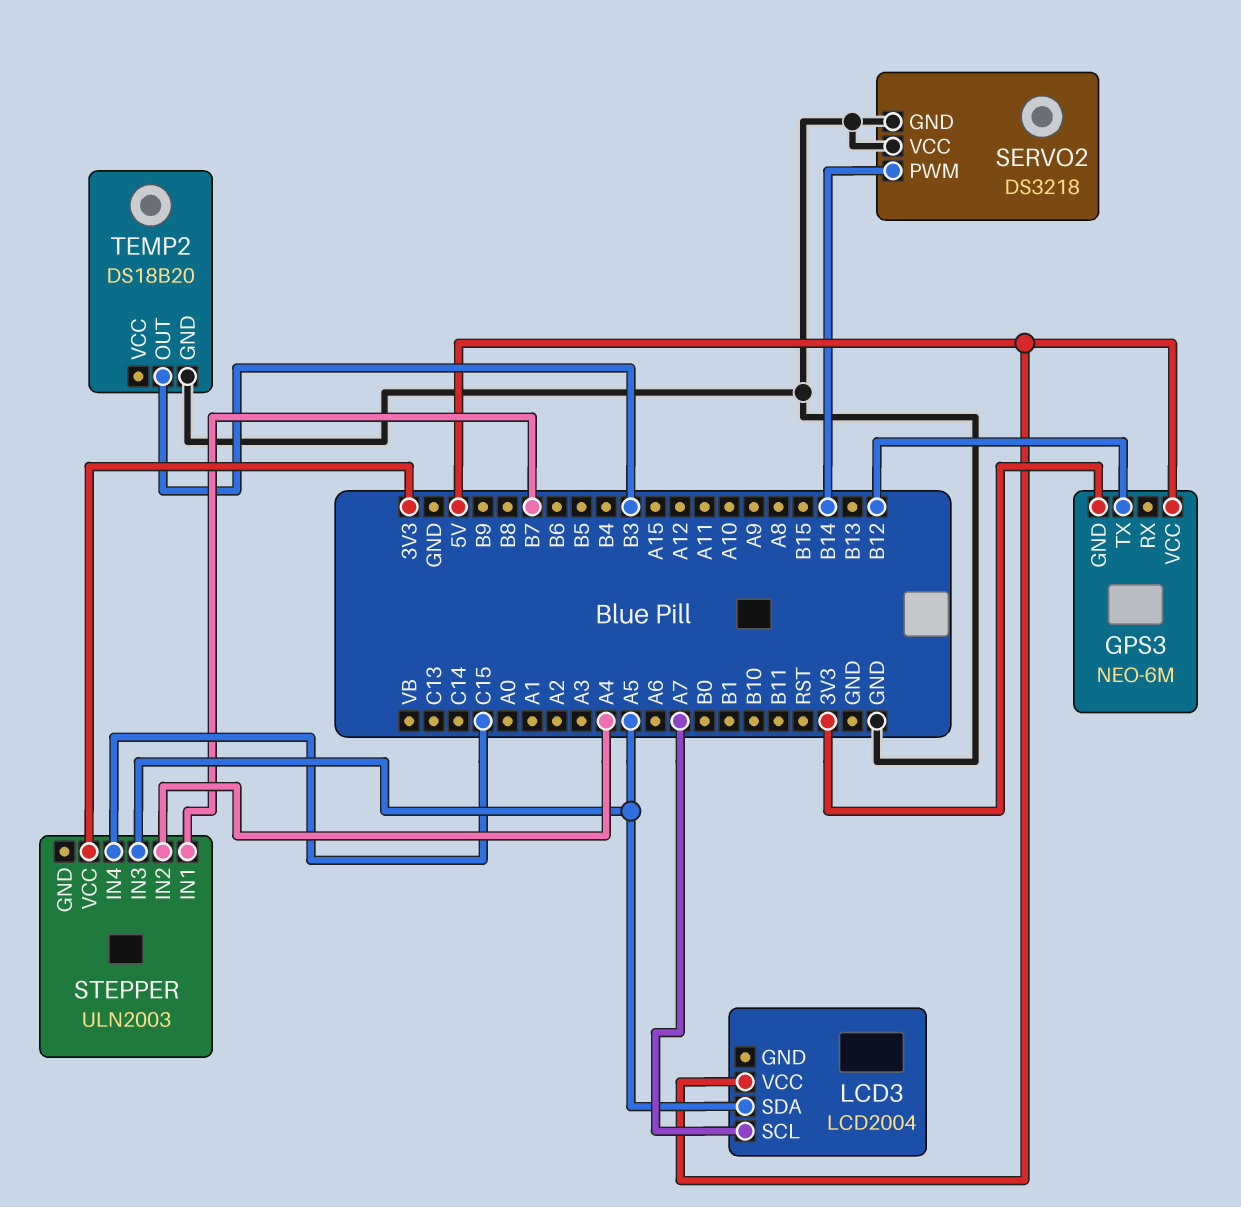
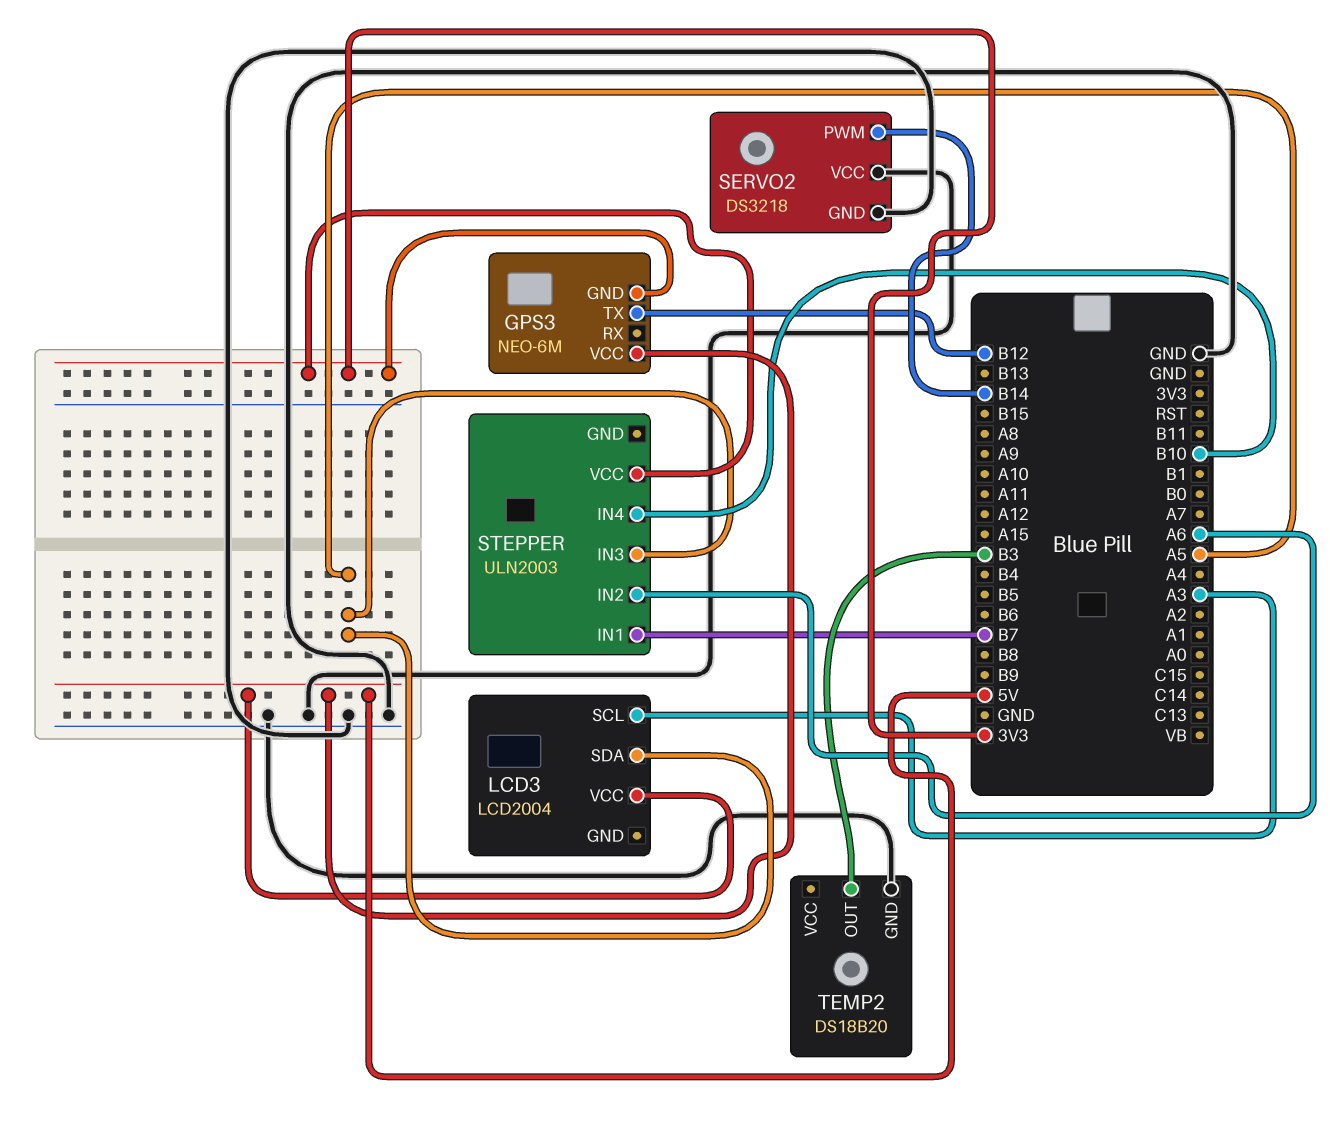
LCD3 pin SCL: A7 -> A3
STEPPER pin IN2: A4 -> A6
STEPPER pin IN4: C15 -> B10

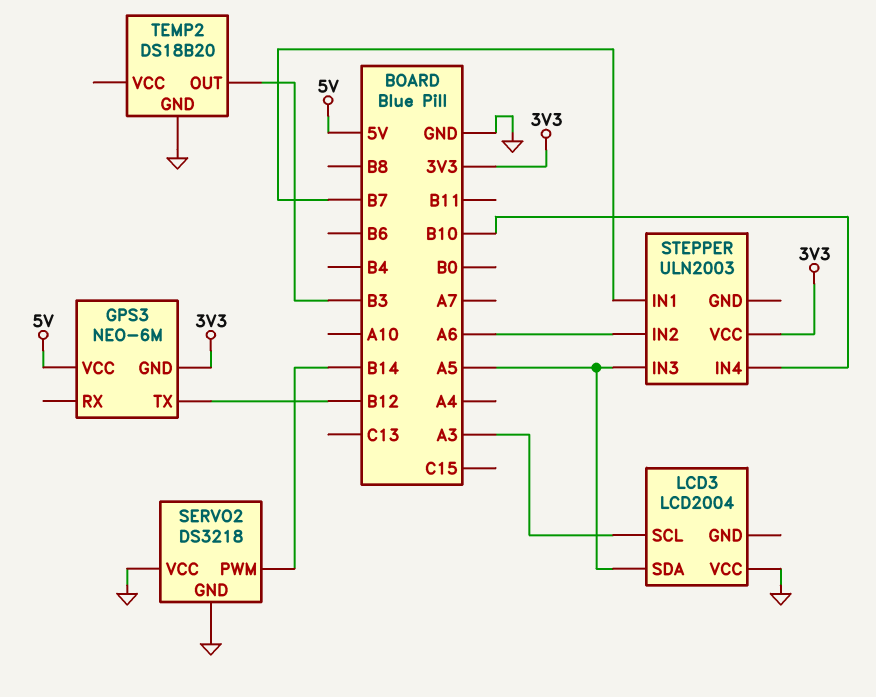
LCD3 pin VCC: 5V -> GND

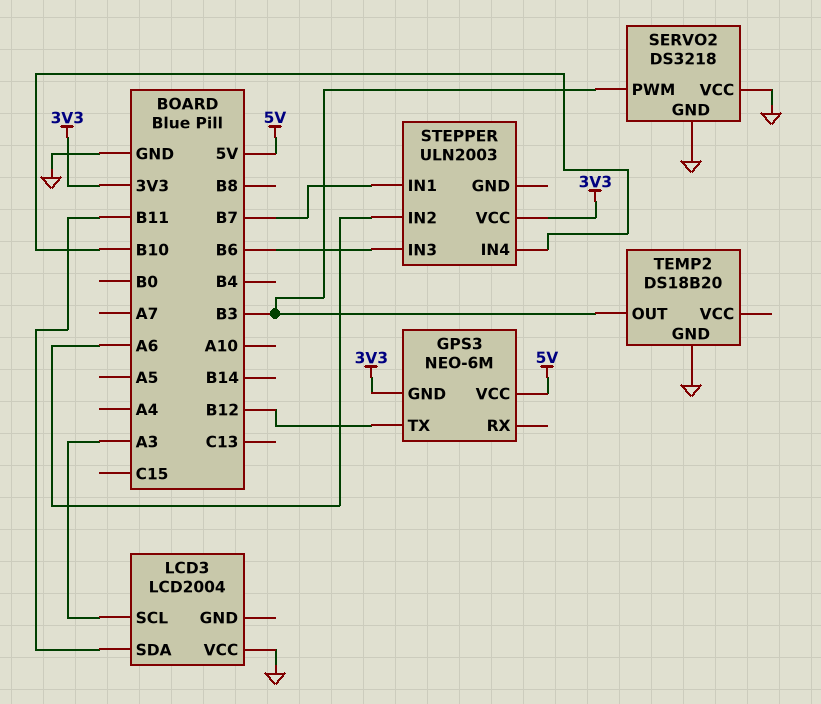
LCD3 pin SDA: A5 -> B11
SERVO2 pin PWM: B14 -> B3
STEPPER pin IN3: A5 -> B6

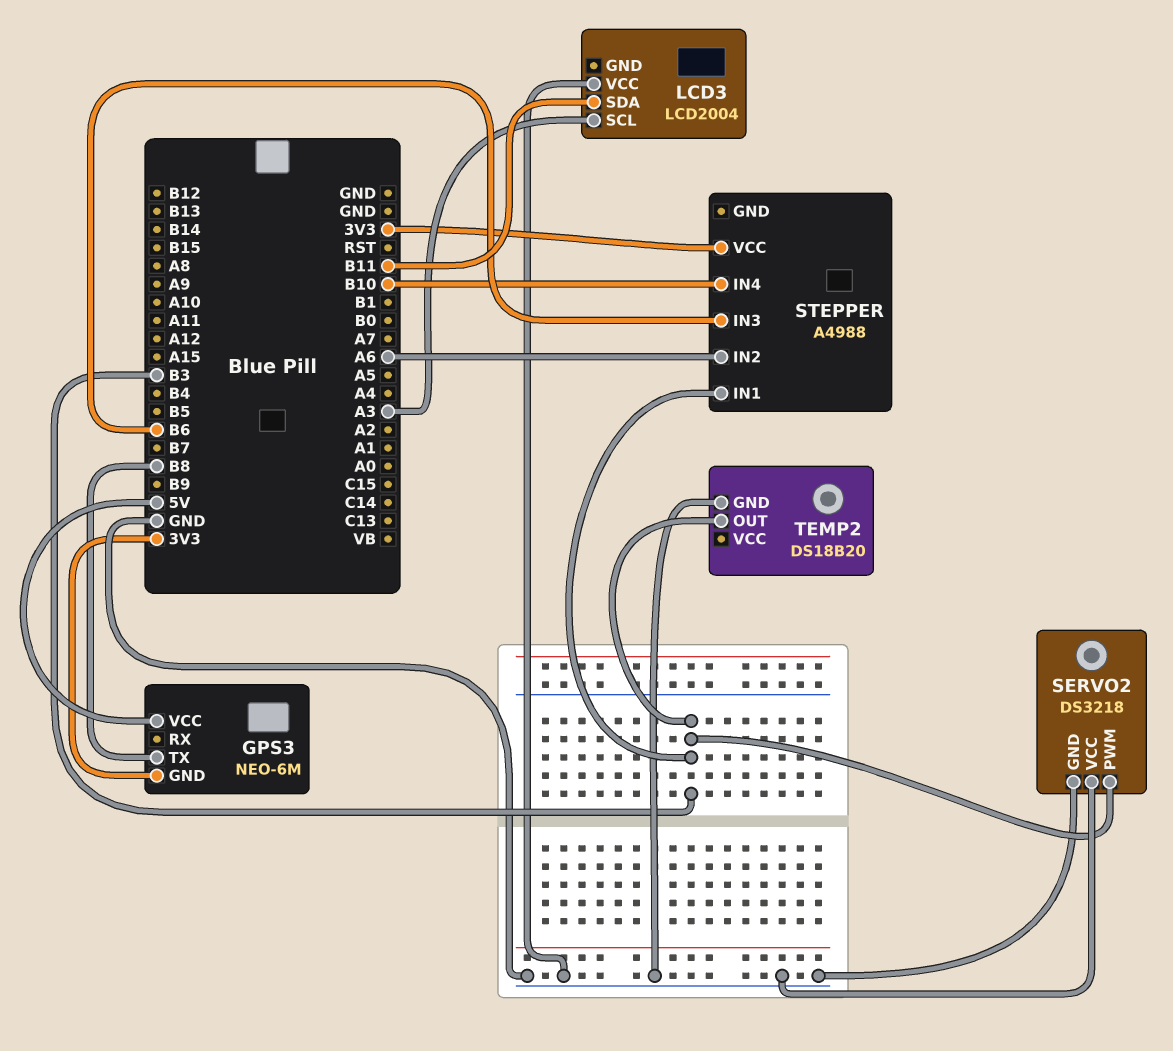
GPS3 pin TX: B12 -> B8
STEPPER: ULN2003 -> A4988
STEPPER pin IN1: B7 -> B3

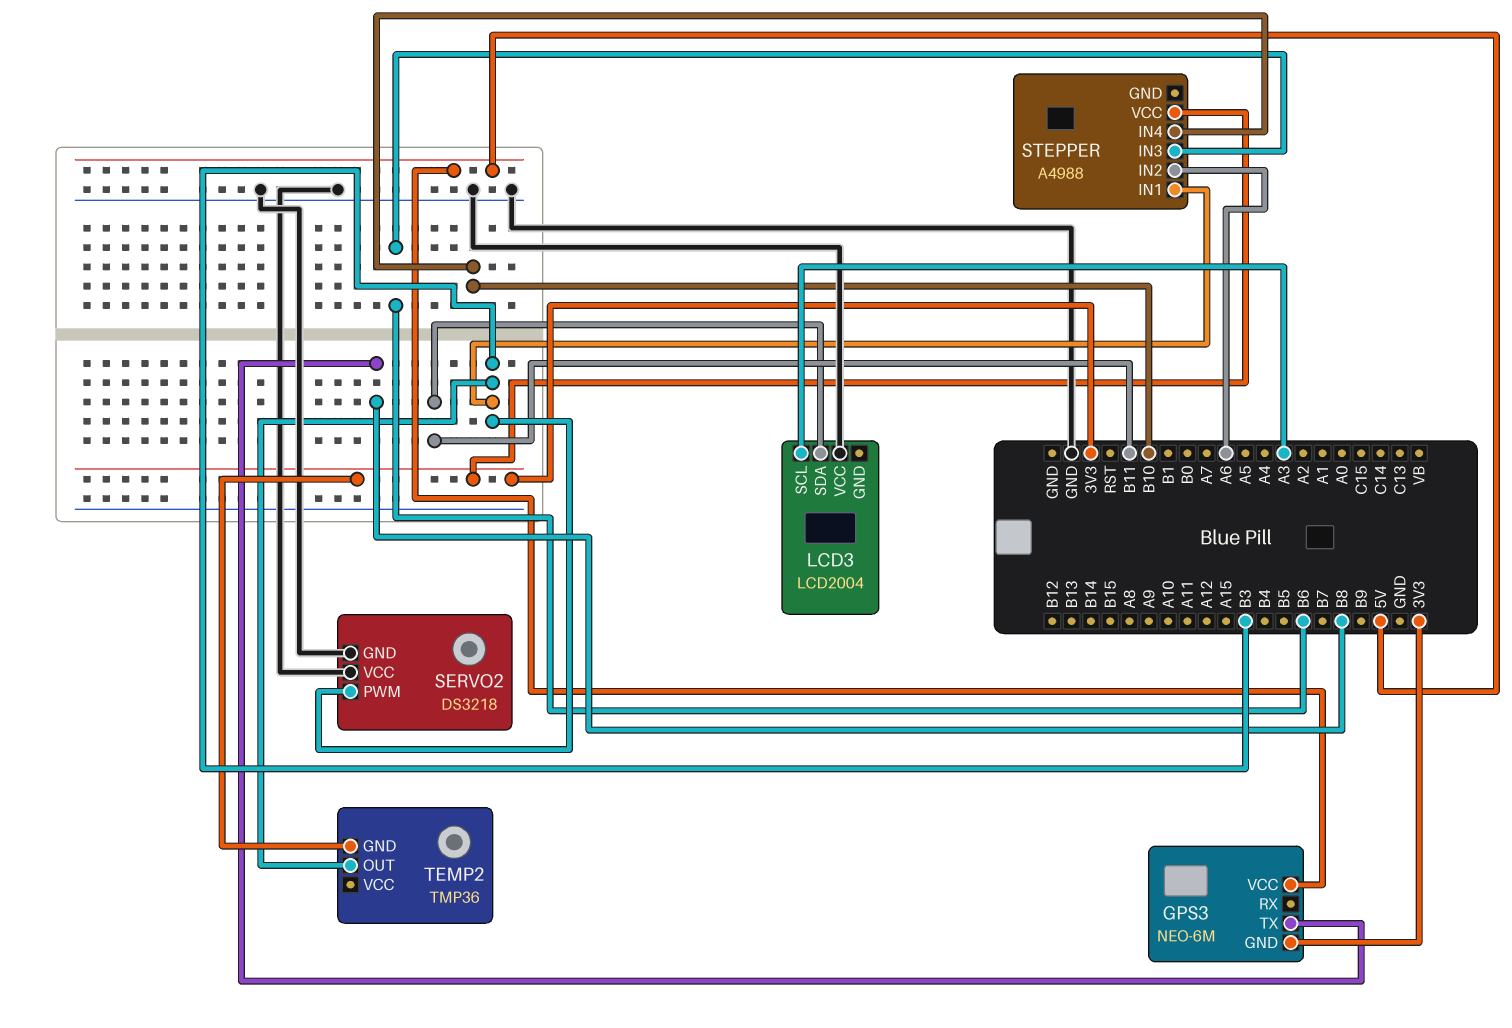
TEMP2: DS18B20 -> TMP36
TEMP2 pin GND: GND -> 3V3

